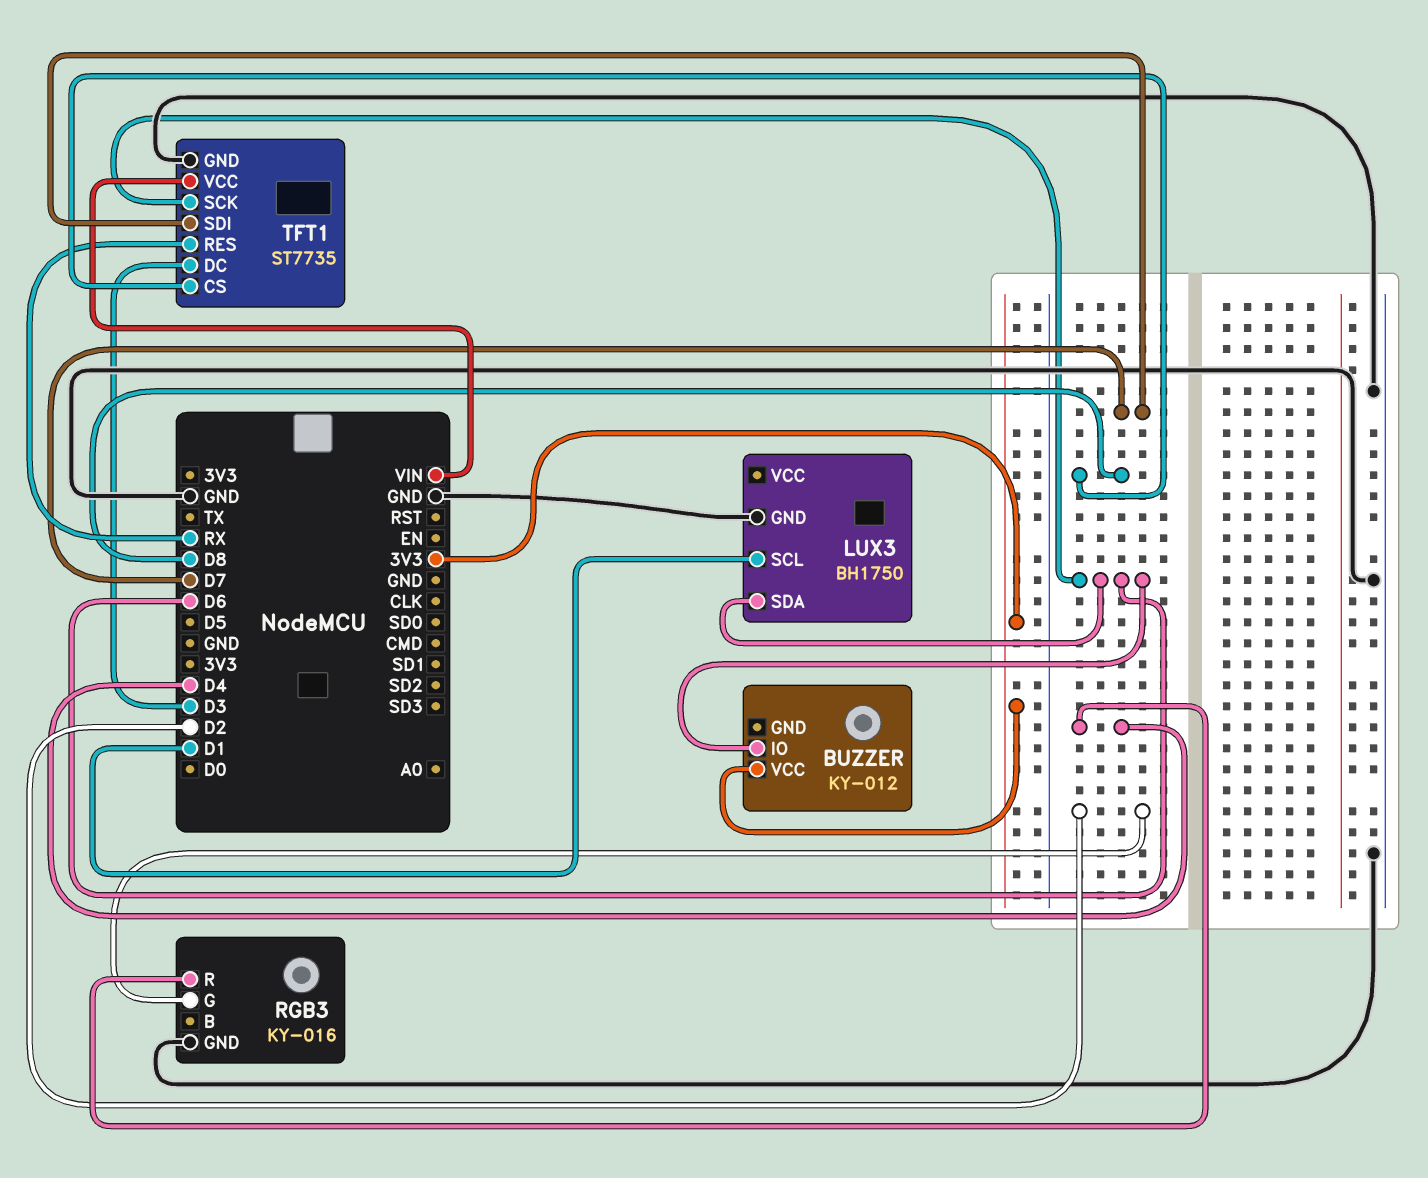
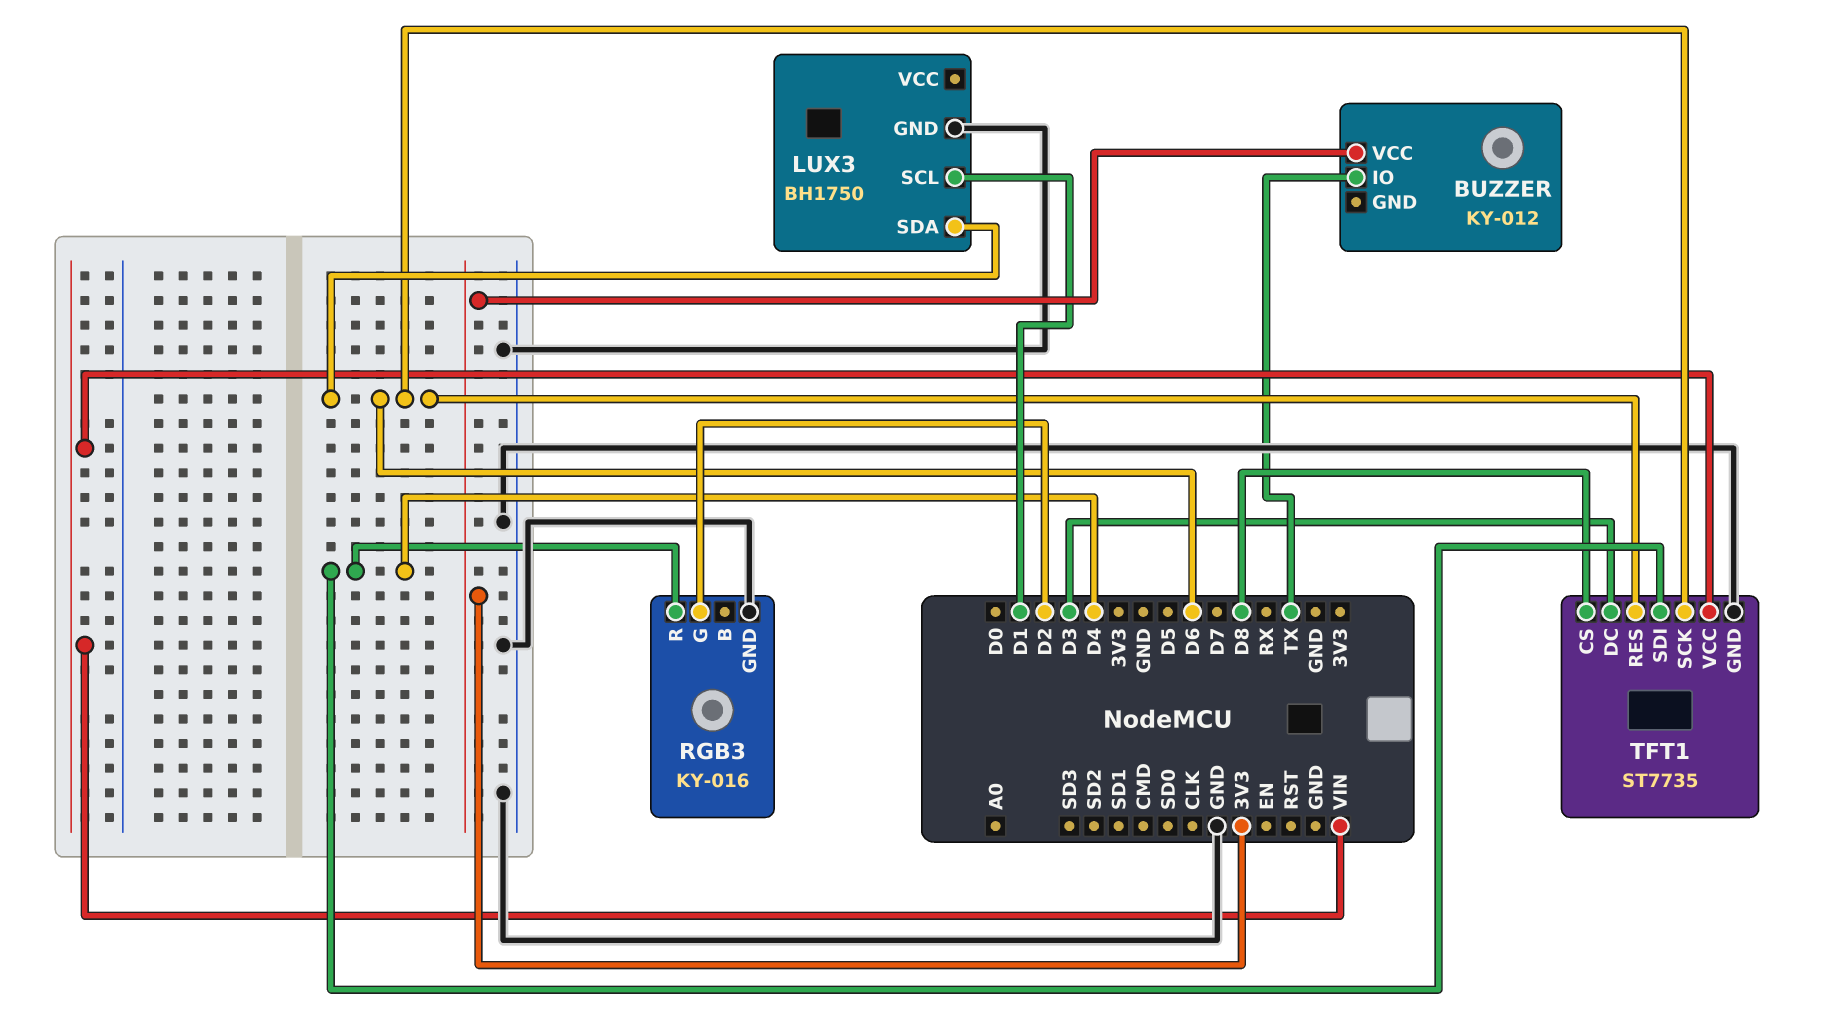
BUZZER pin IO: D6 -> TX
TFT1 pin RES: RX -> D6
TFT1 pin SDI: D7 -> D4

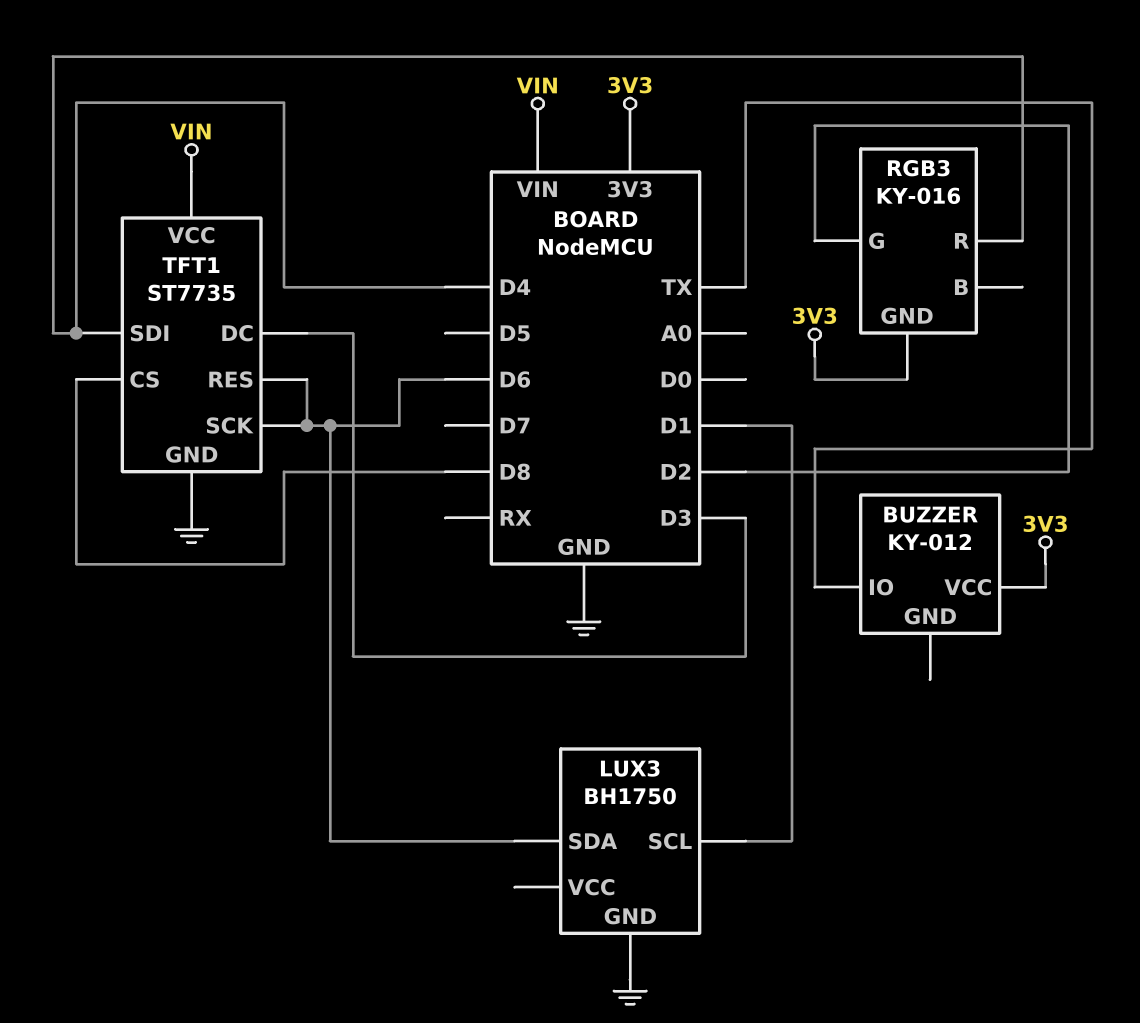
RGB3 pin GND: GND -> 3V3

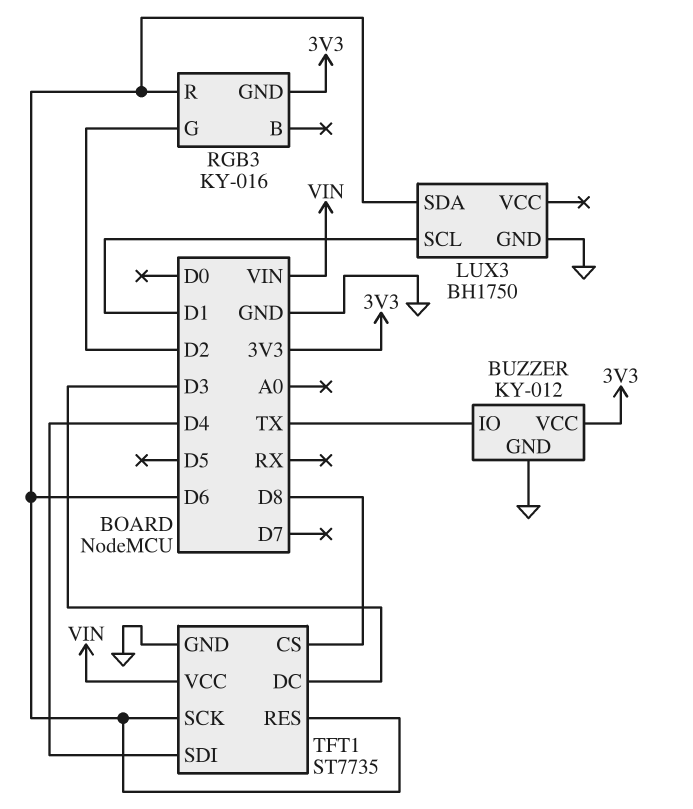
BUZZER pin GND: none -> GND
RGB3 pin R: D4 -> D6

